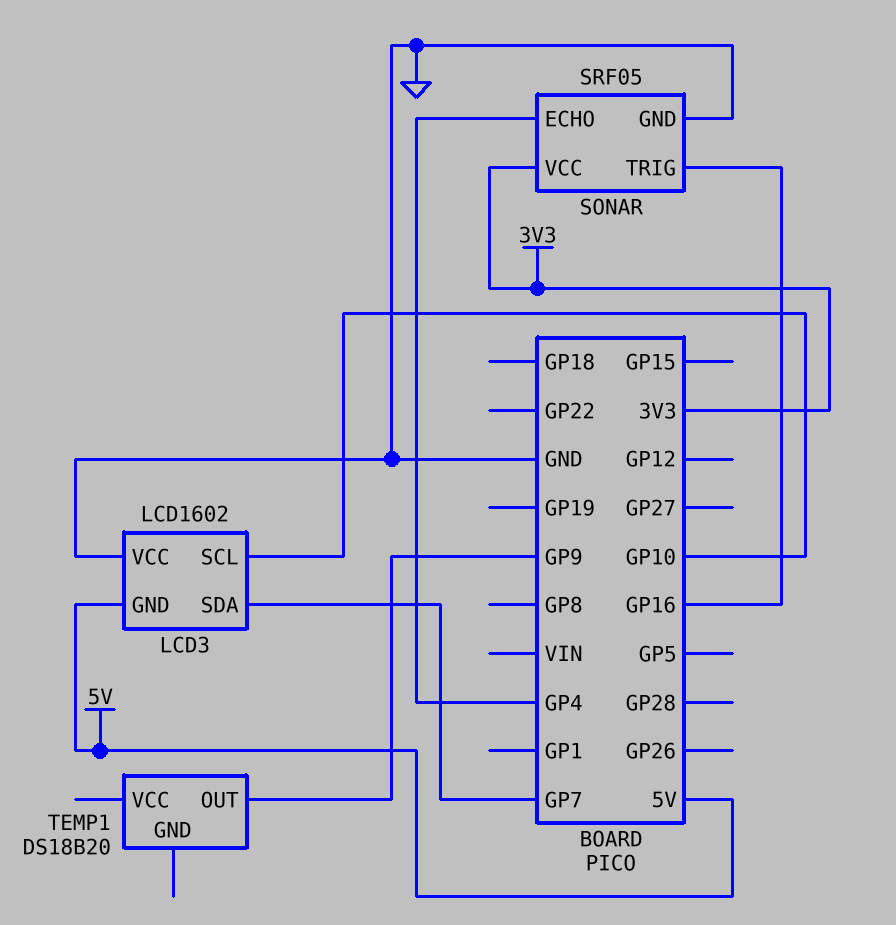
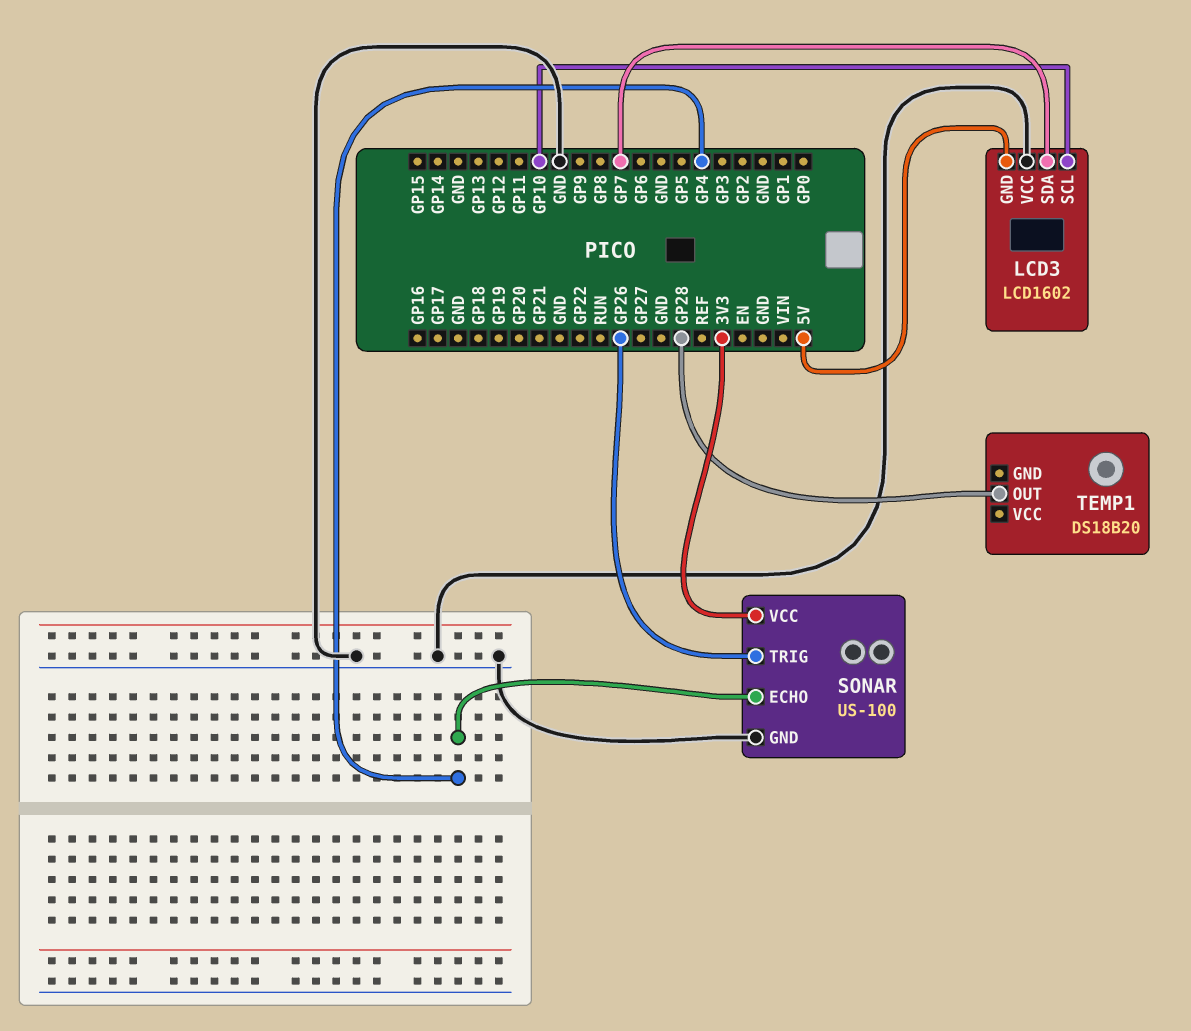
SONAR: SRF05 -> US-100
SONAR pin TRIG: GP16 -> GP26
TEMP1 pin OUT: GP9 -> GP28

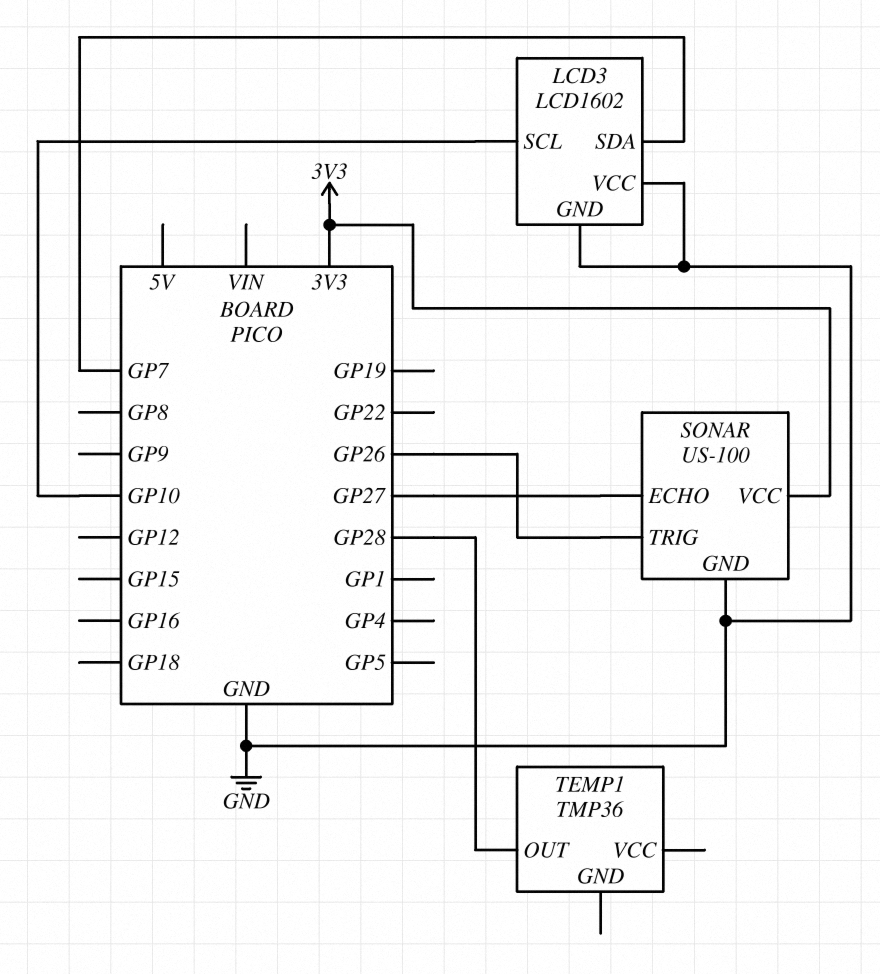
LCD3 pin GND: 5V -> GND
SONAR pin ECHO: GP4 -> GP27
TEMP1: DS18B20 -> TMP36

